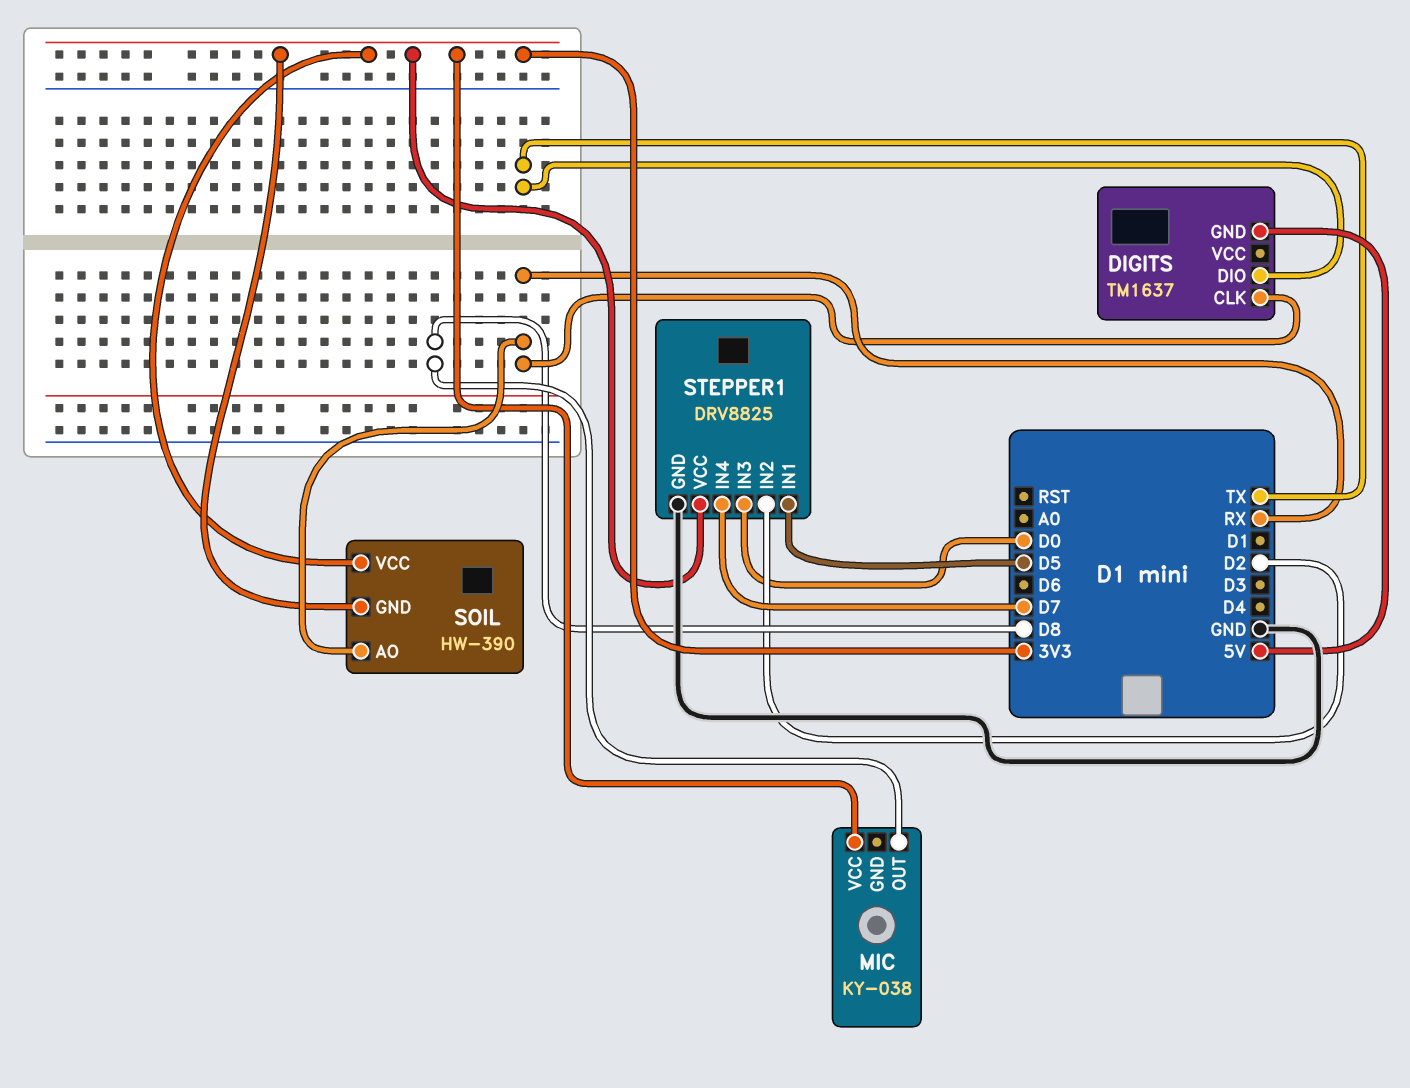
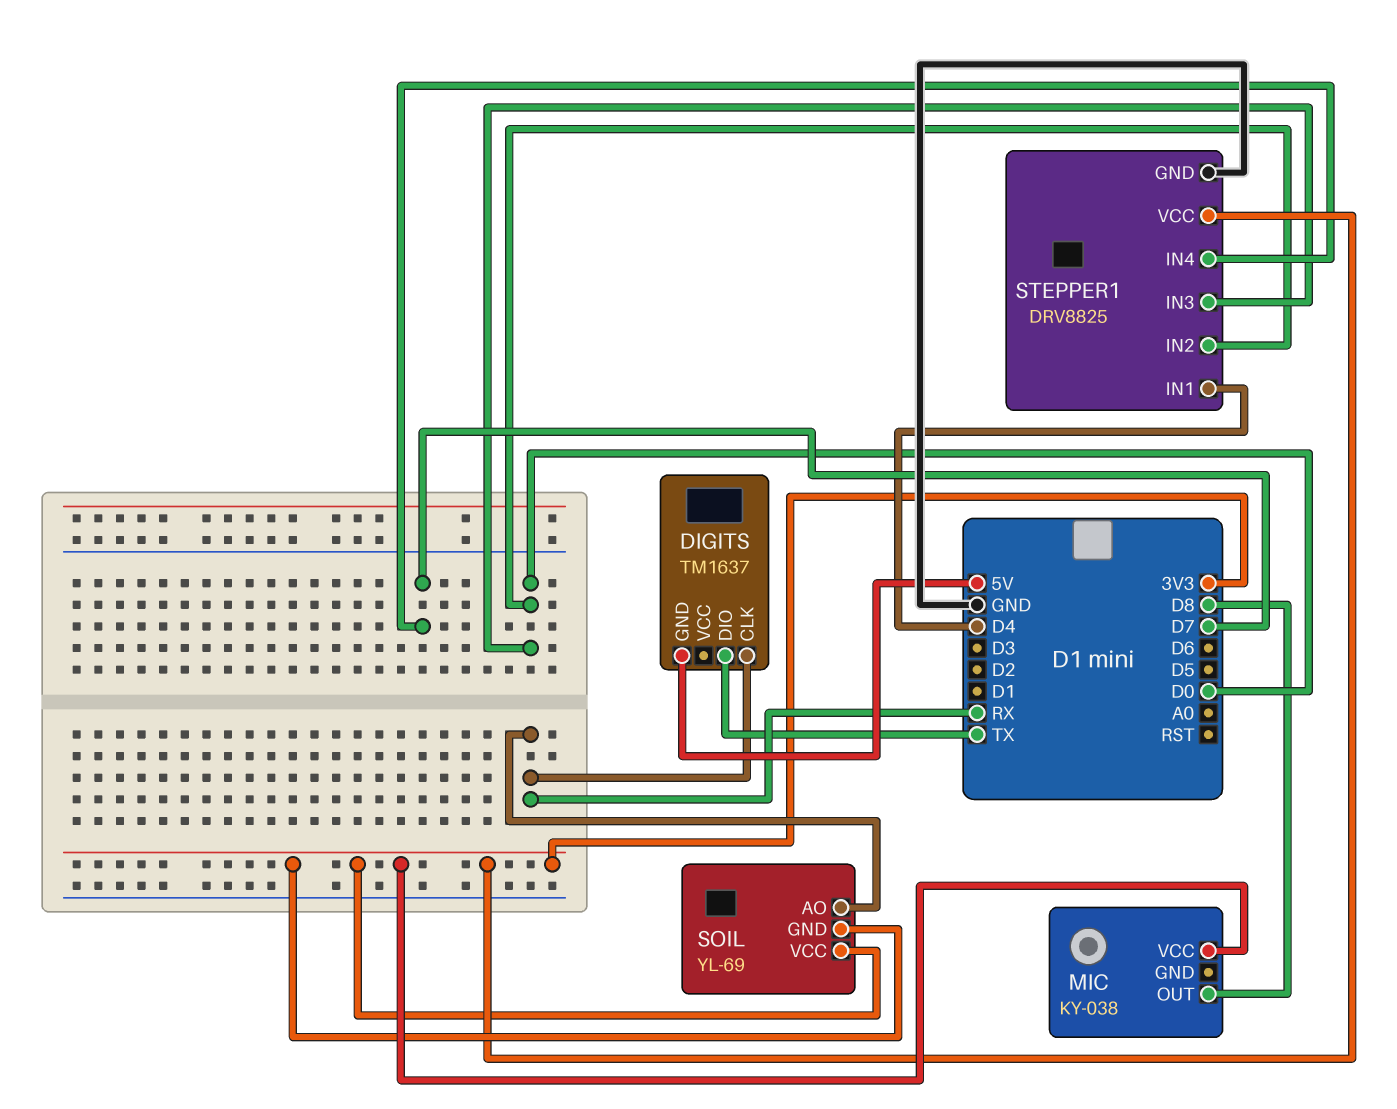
SOIL: HW-390 -> YL-69
STEPPER1 pin IN1: D5 -> D4
STEPPER1 pin IN2: D2 -> D0

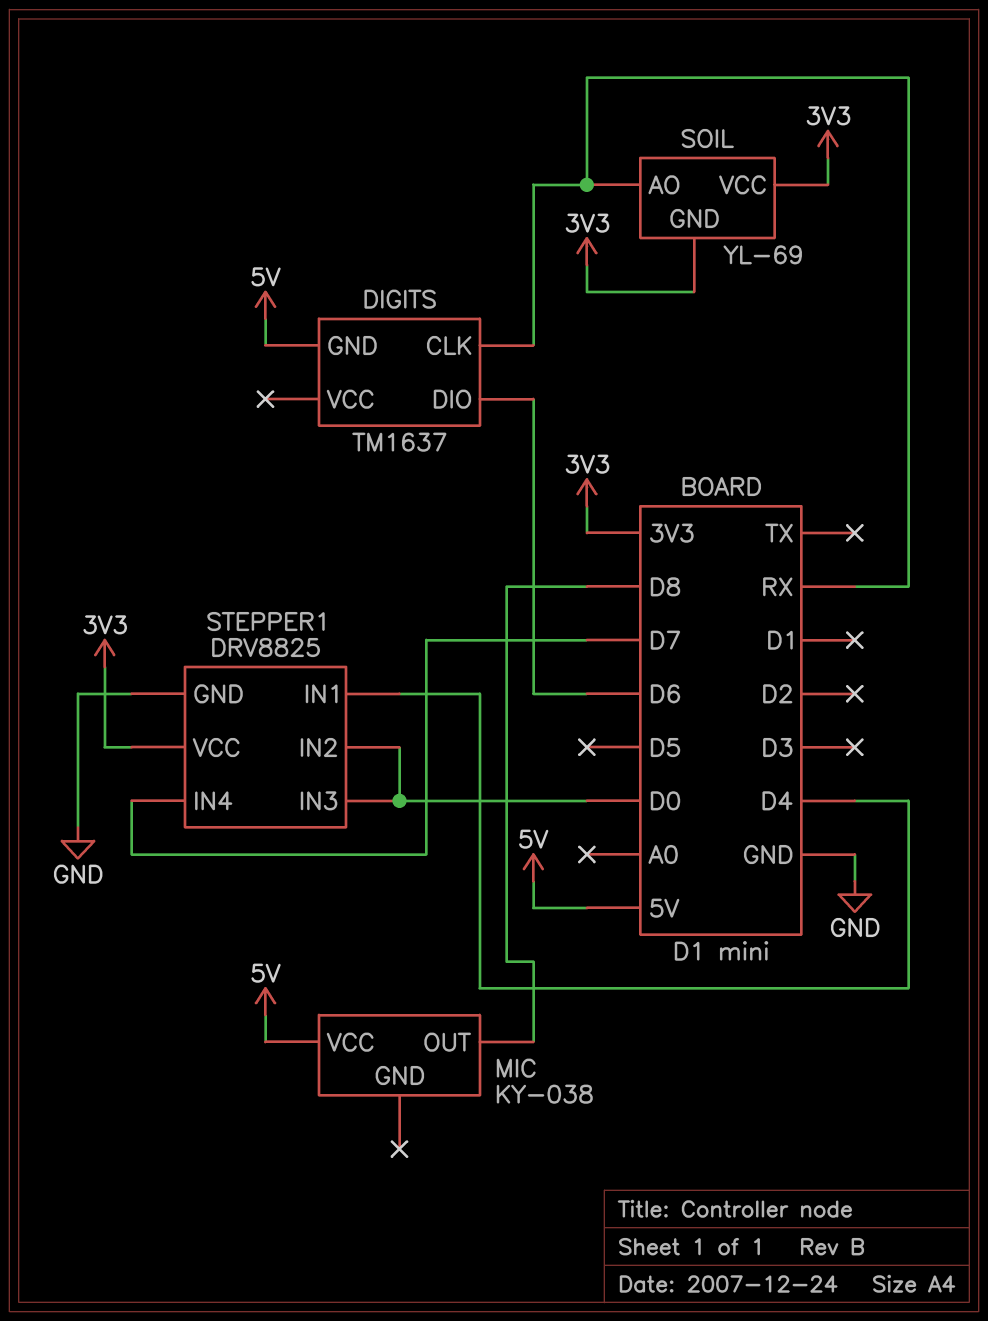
DIGITS pin DIO: TX -> D6
MIC pin VCC: 3V3 -> 5V

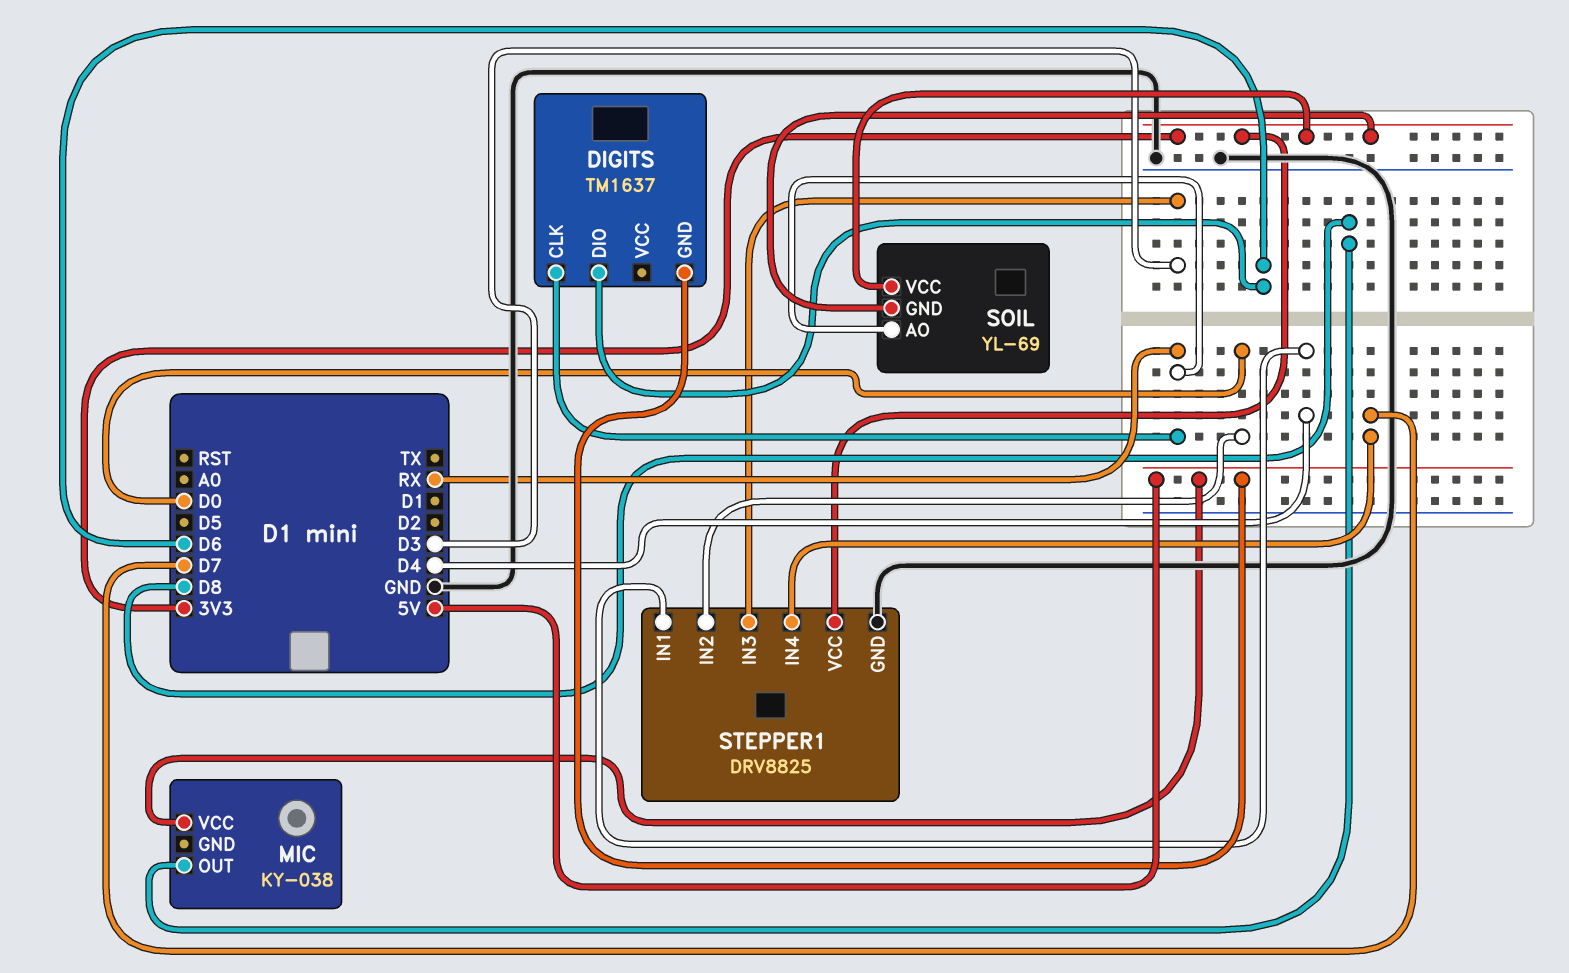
STEPPER1 pin IN3: D0 -> D3

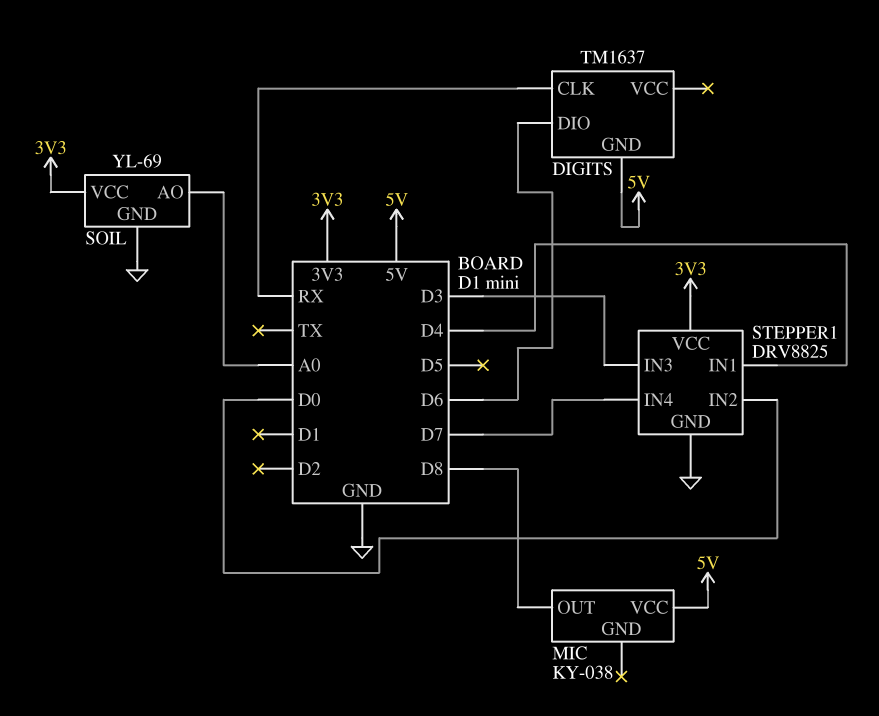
SOIL pin AO: RX -> A0
SOIL pin GND: 3V3 -> GND

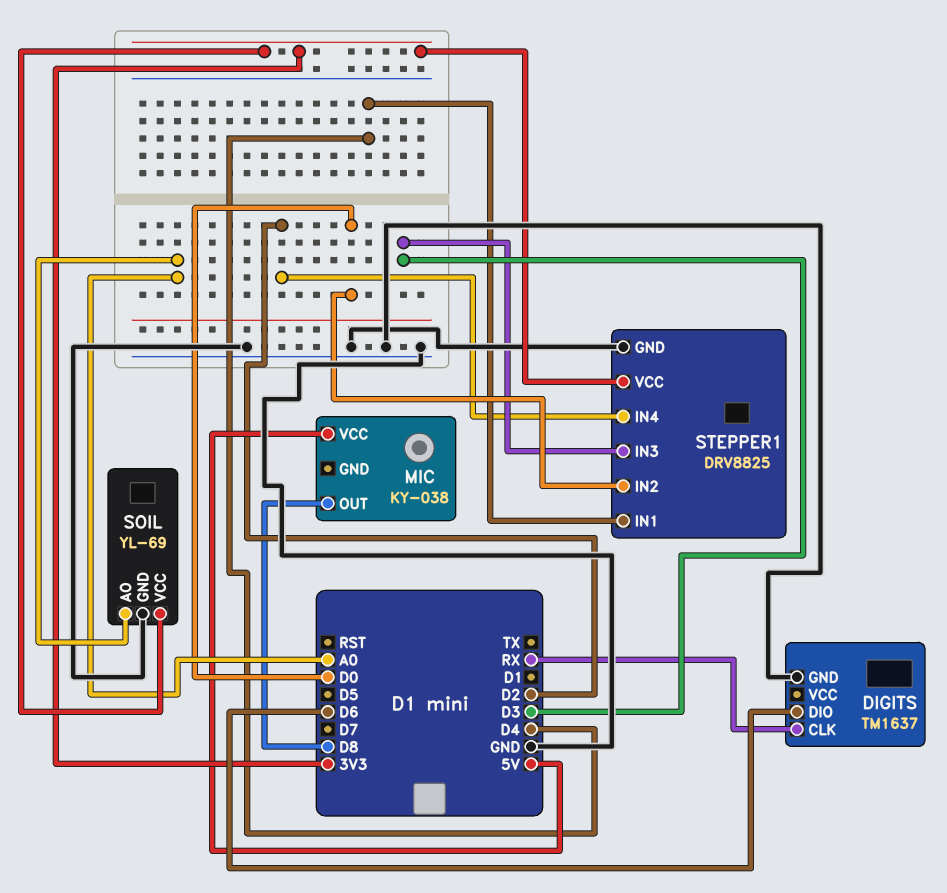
DIGITS pin GND: 5V -> GND
STEPPER1 pin IN4: D7 -> D2

